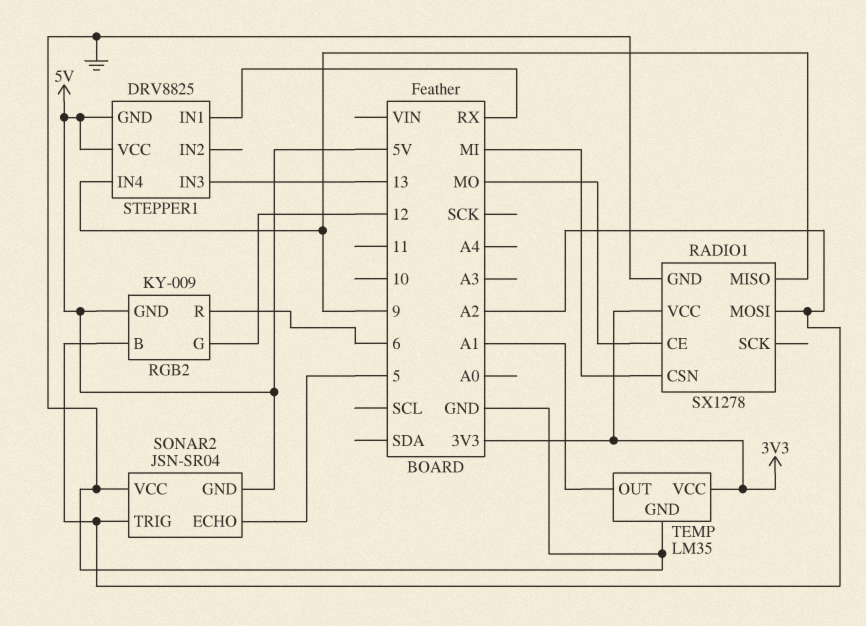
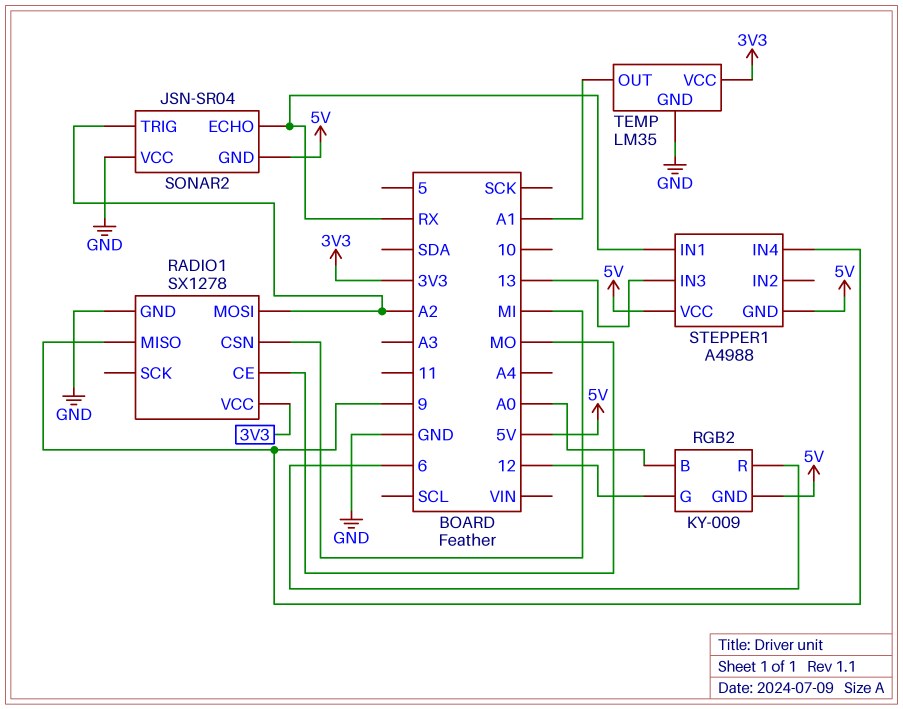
RGB2 pin B: A2 -> A0
SONAR2 pin ECHO: 5 -> RX
STEPPER1: DRV8825 -> A4988

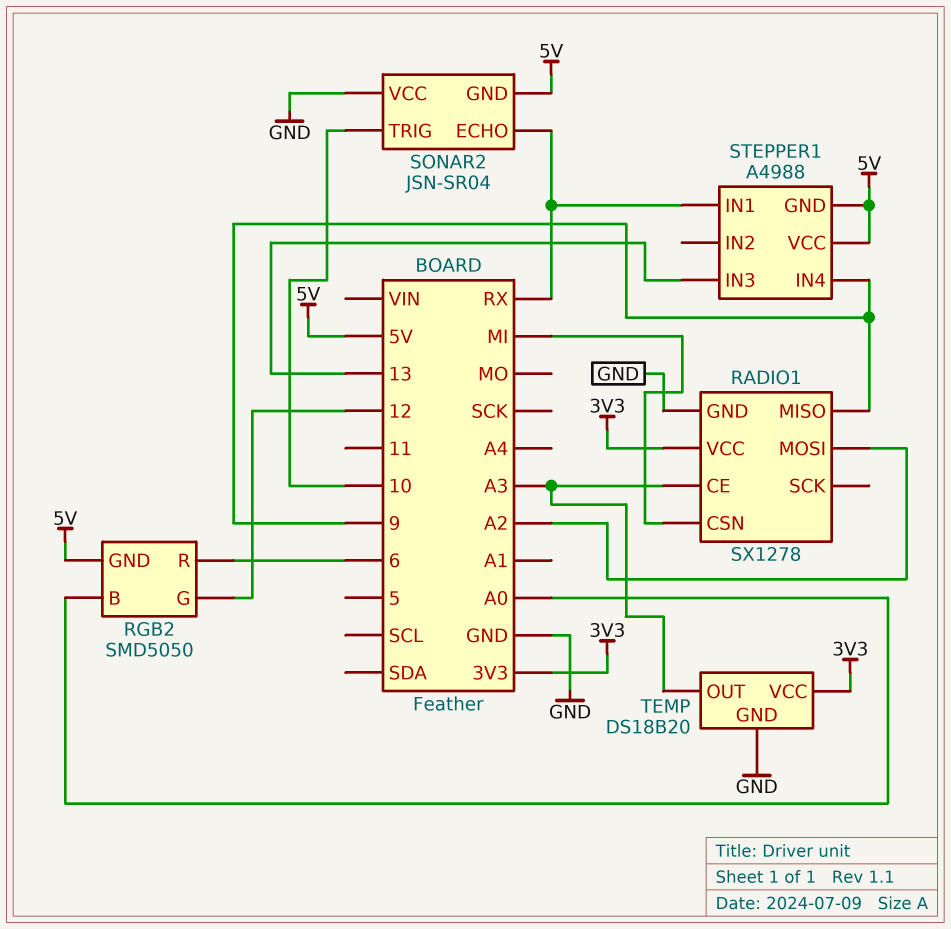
RADIO1 pin CE: MO -> A3
RGB2: KY-009 -> SMD5050
SONAR2 pin TRIG: A2 -> 10
TEMP: LM35 -> DS18B20
TEMP pin OUT: A1 -> A3

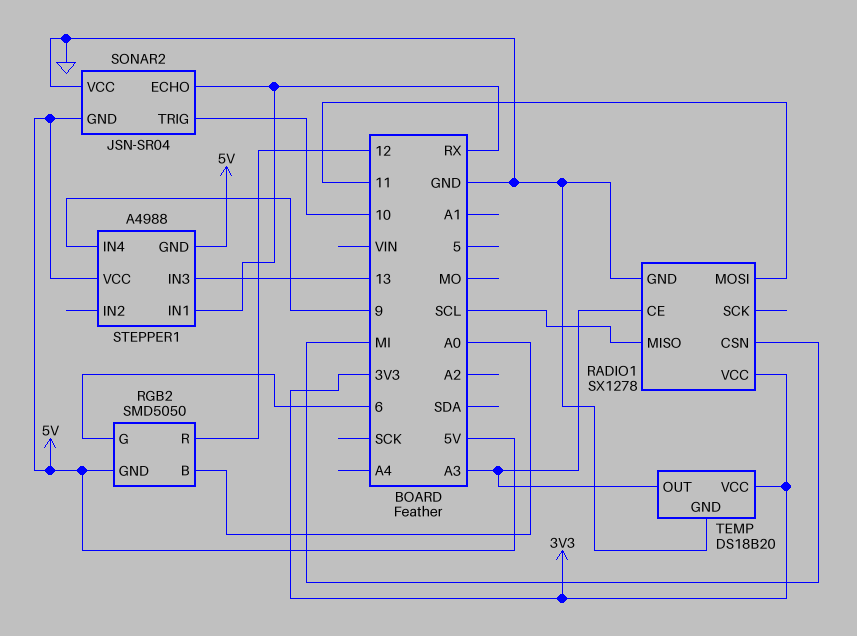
RADIO1 pin MISO: 9 -> SCL
RADIO1 pin MOSI: A2 -> 11
RGB2 pin G: 12 -> 6
RGB2 pin R: 6 -> 12

